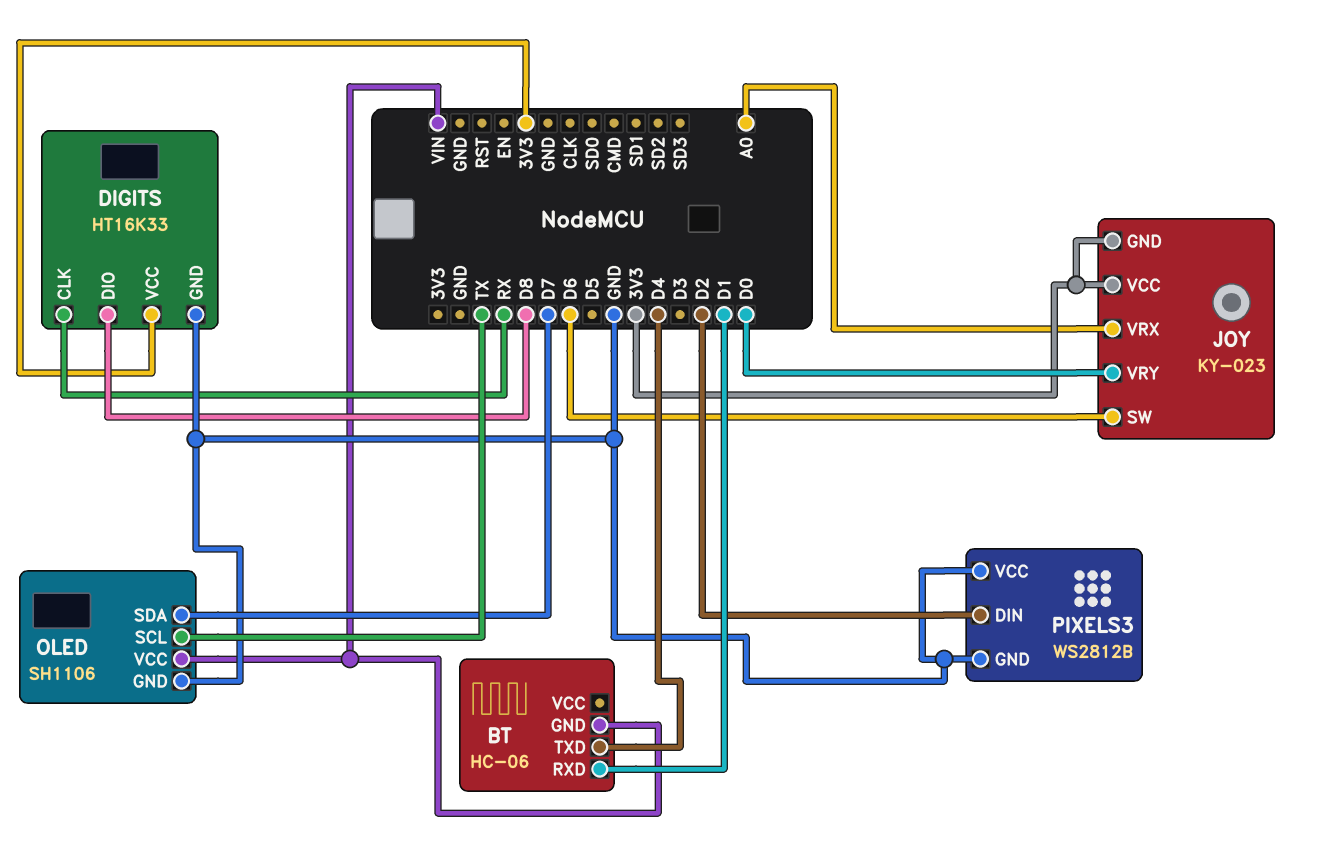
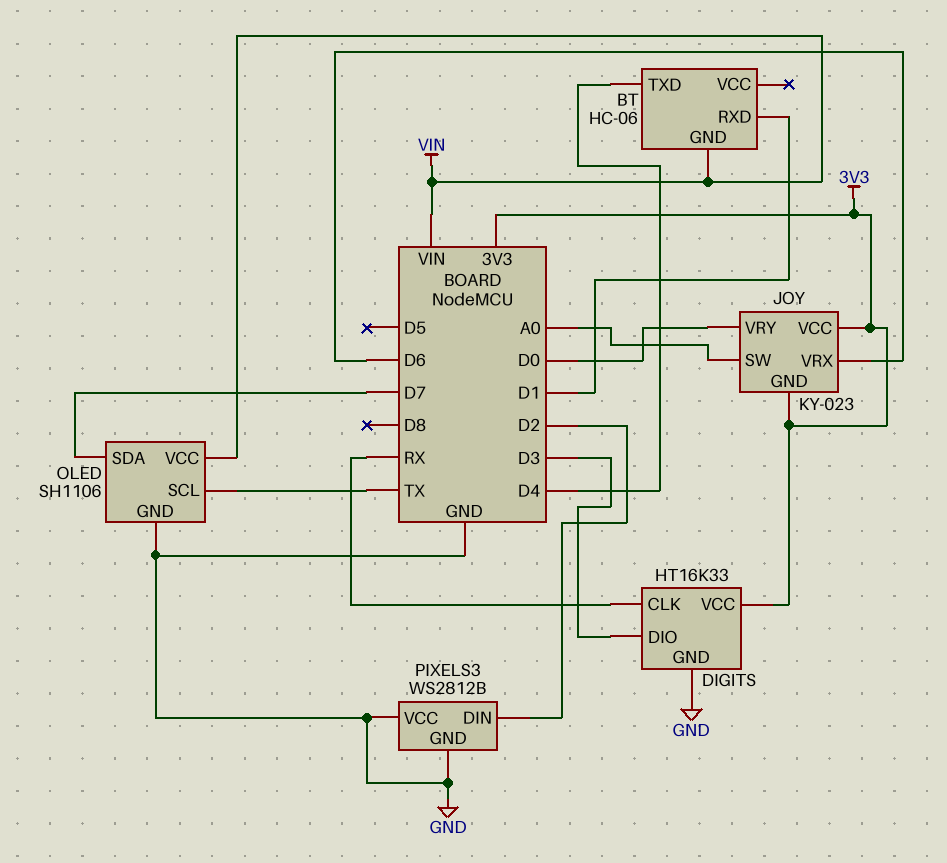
DIGITS pin DIO: D8 -> D3
JOY pin SW: D6 -> A0
JOY pin VRX: A0 -> D6

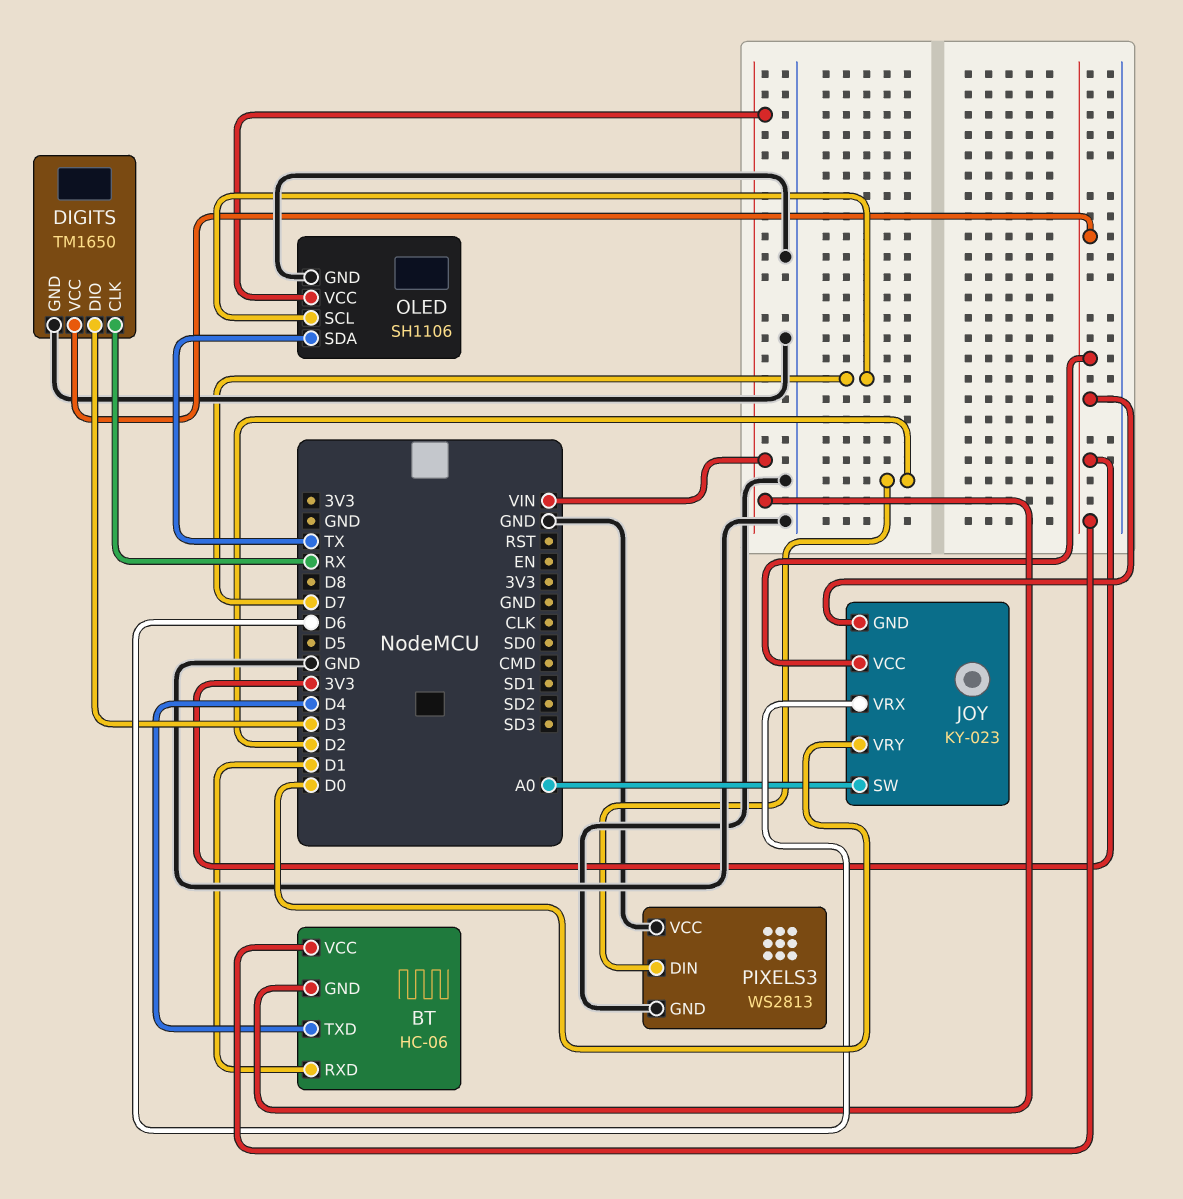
BT pin VCC: none -> 3V3
DIGITS: HT16K33 -> TM1650
OLED pin SCL: TX -> D7
OLED pin SDA: D7 -> TX
PIXELS3: WS2812B -> WS2813

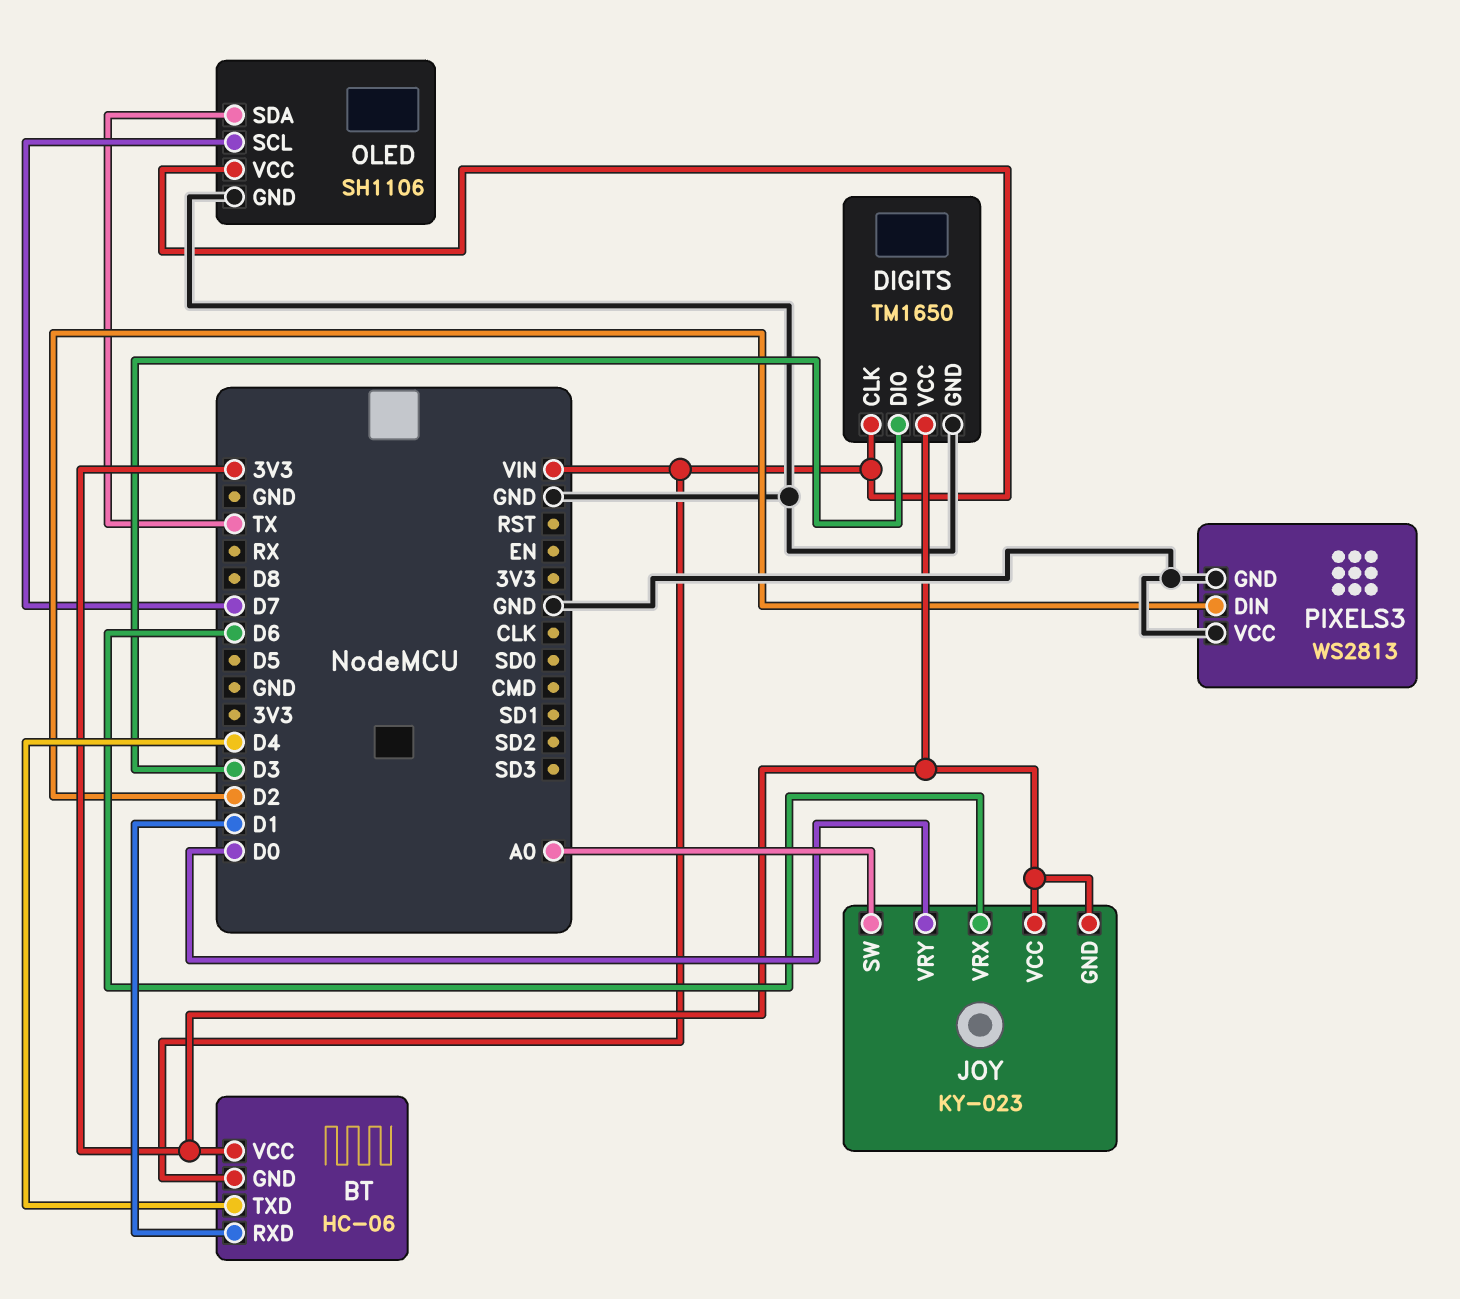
DIGITS pin CLK: RX -> VIN

